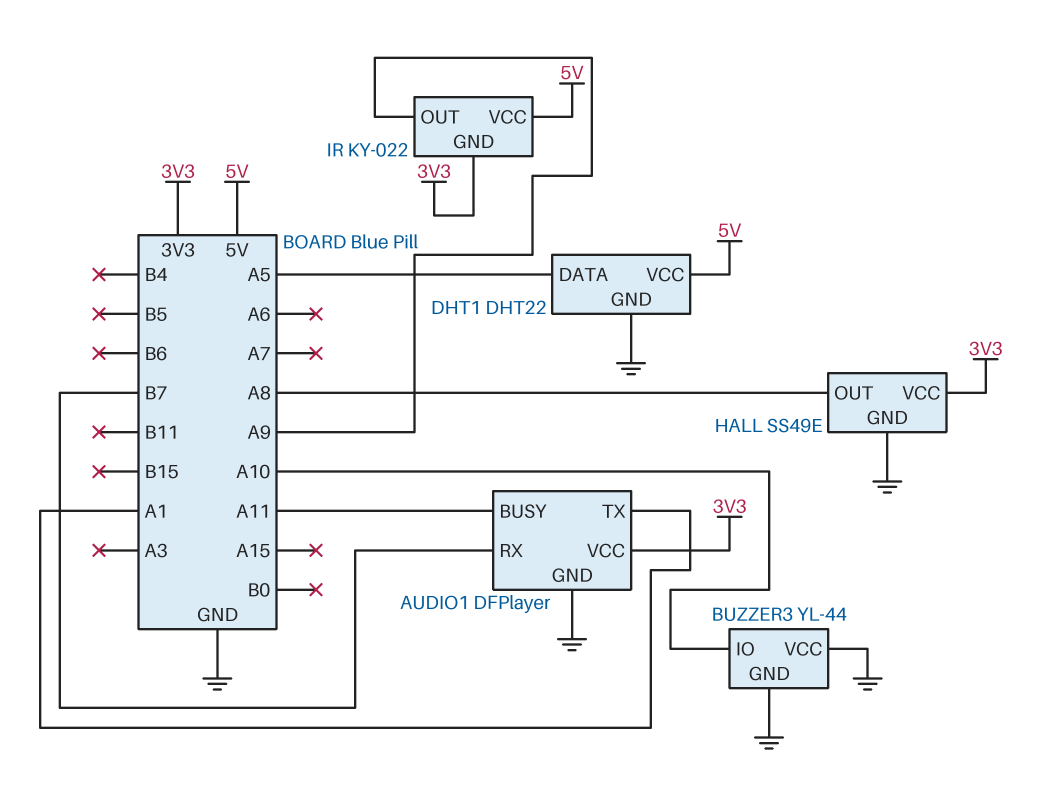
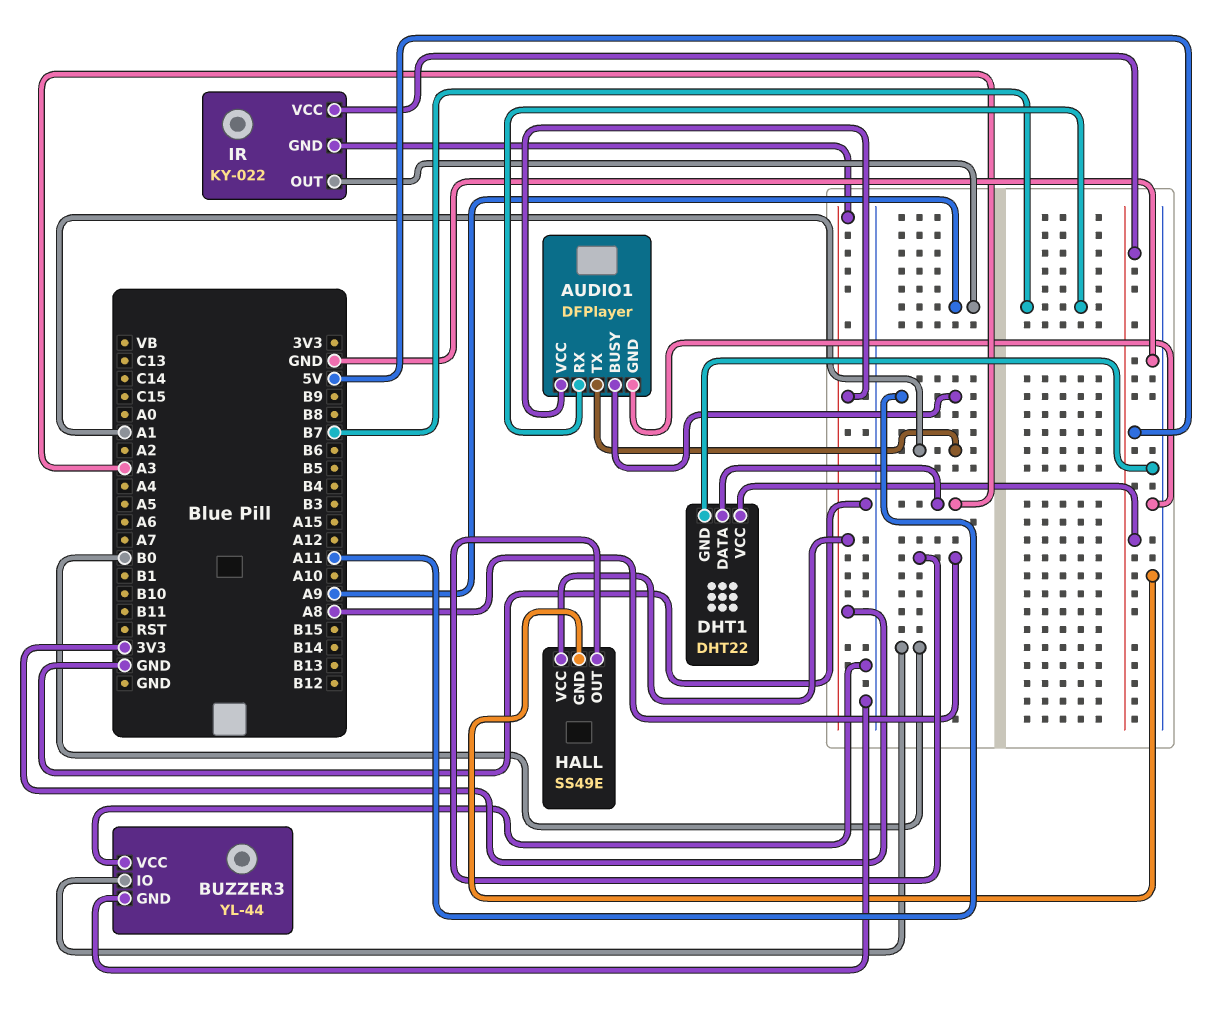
BUZZER3 pin IO: A10 -> B0
DHT1 pin DATA: A5 -> A3

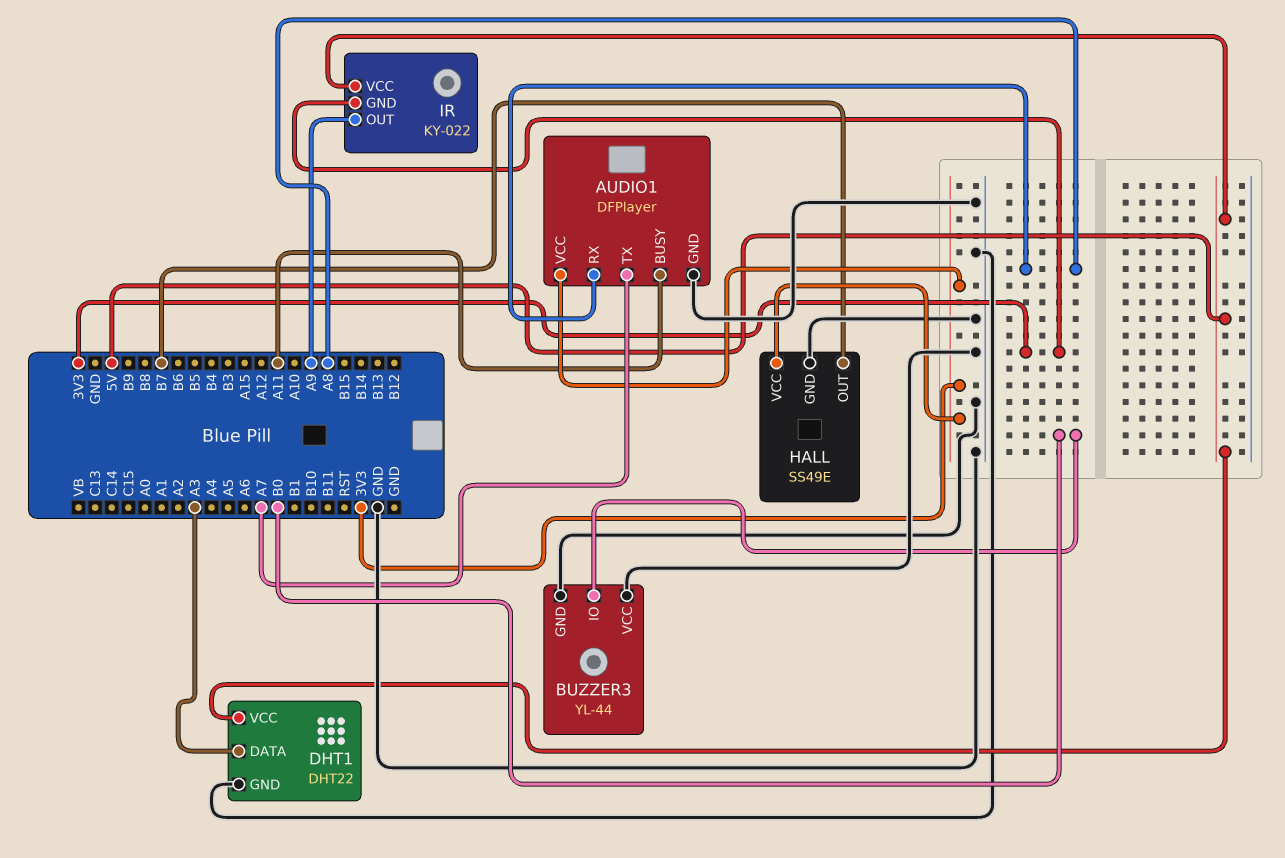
AUDIO1 pin RX: B7 -> A8
AUDIO1 pin TX: A1 -> A7
HALL pin OUT: A8 -> B7

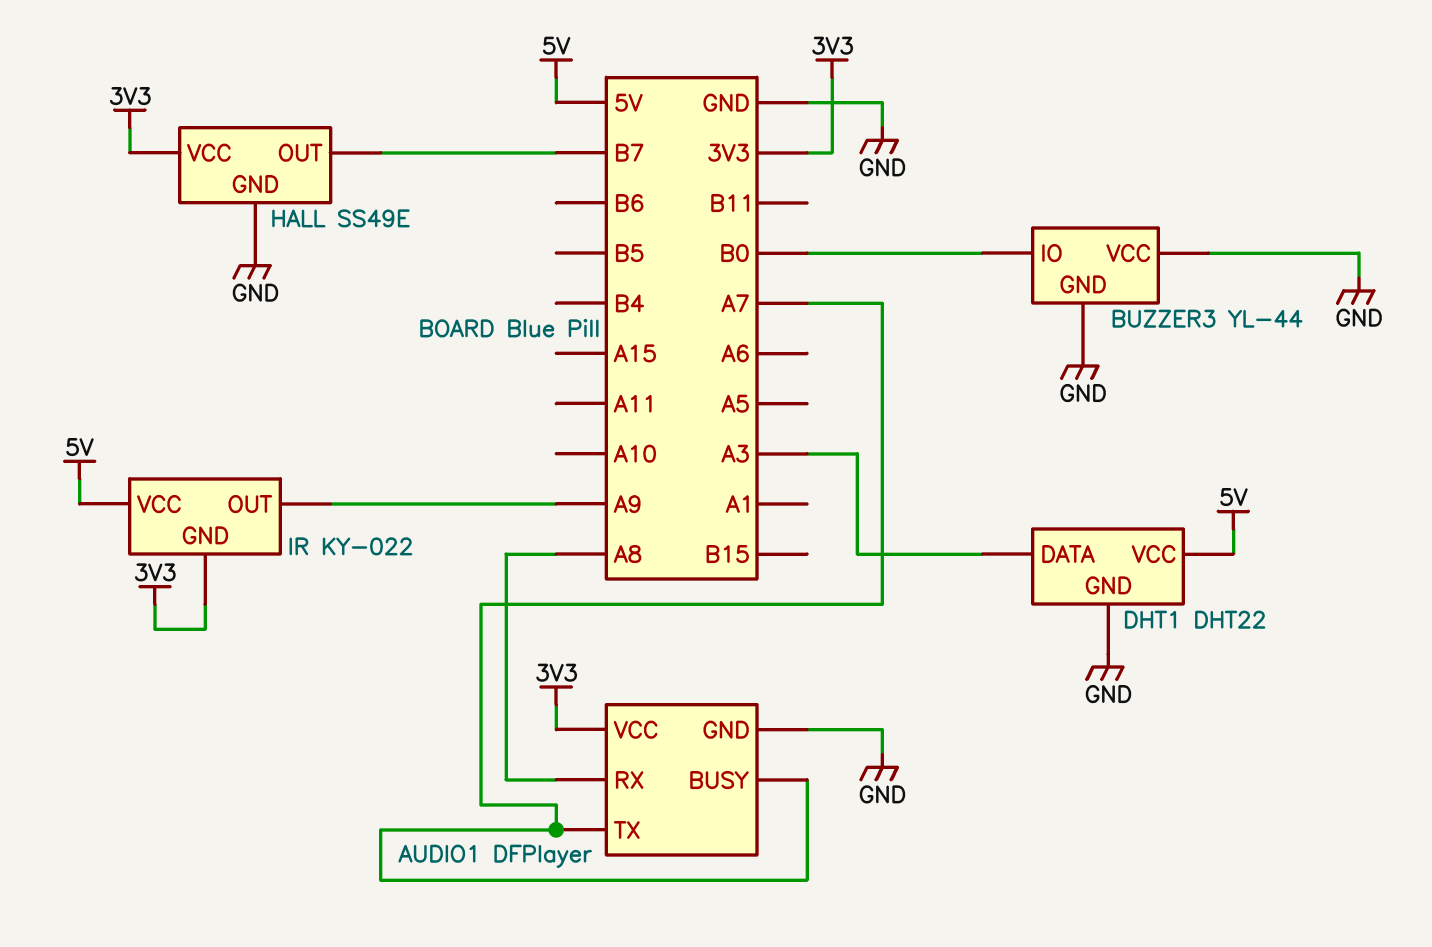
AUDIO1 pin BUSY: A11 -> A7

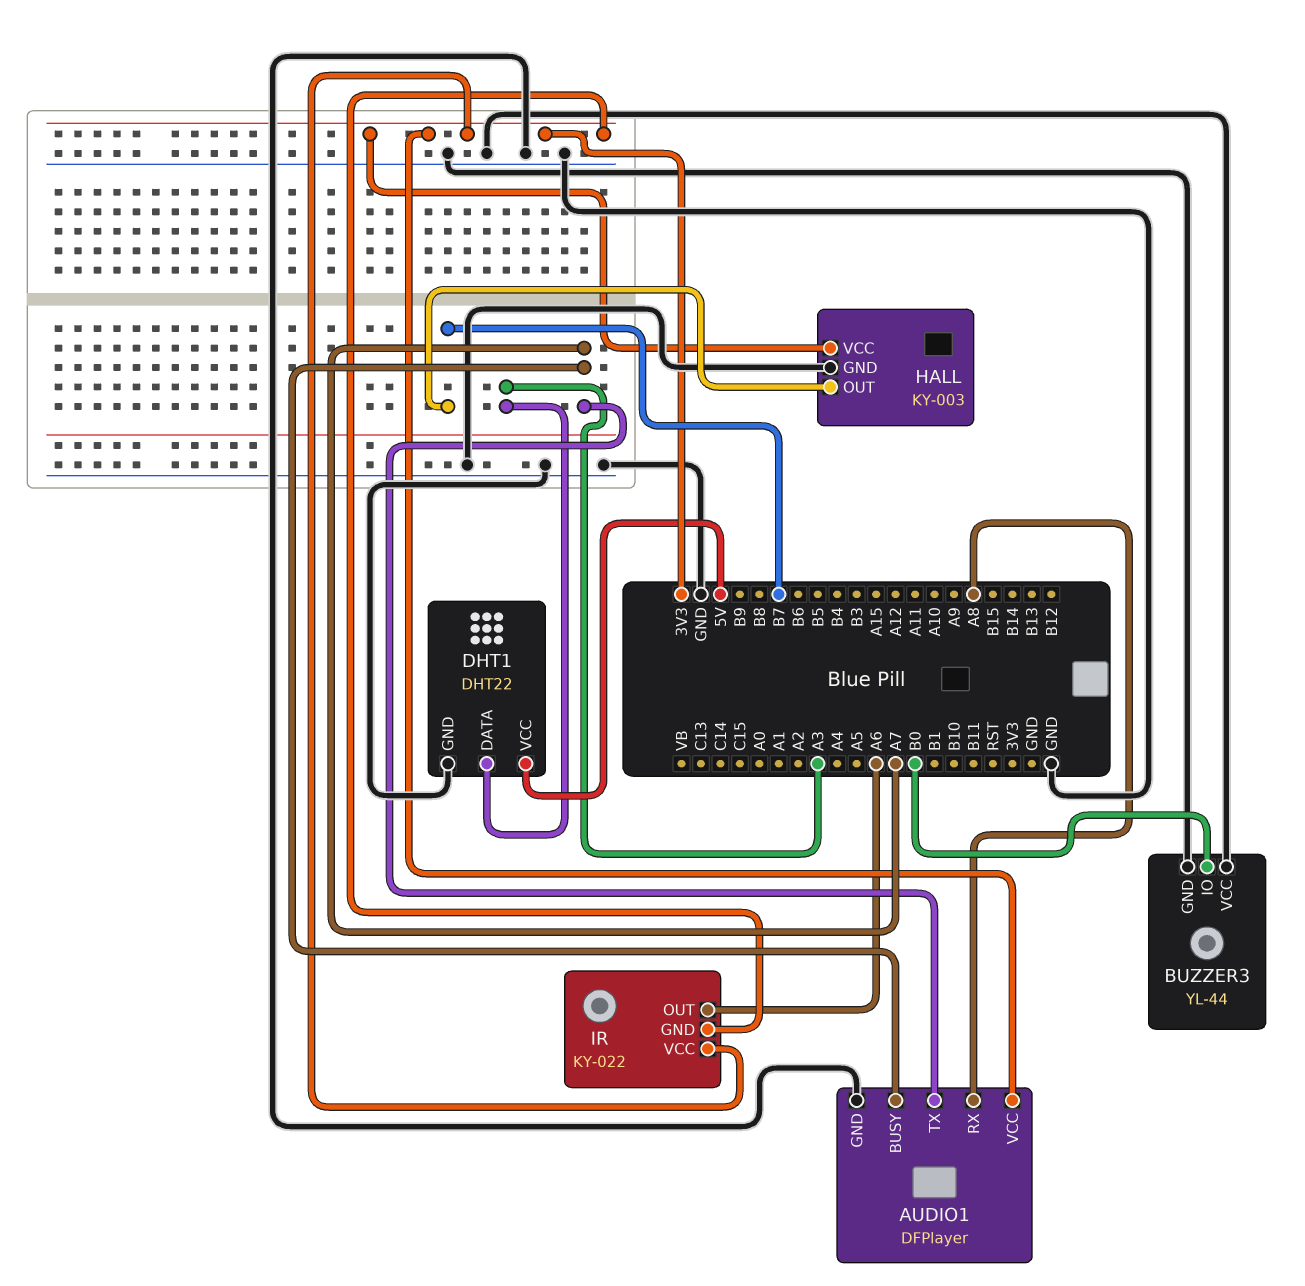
HALL: SS49E -> KY-003
IR pin OUT: A9 -> A6
IR pin VCC: 5V -> 3V3

